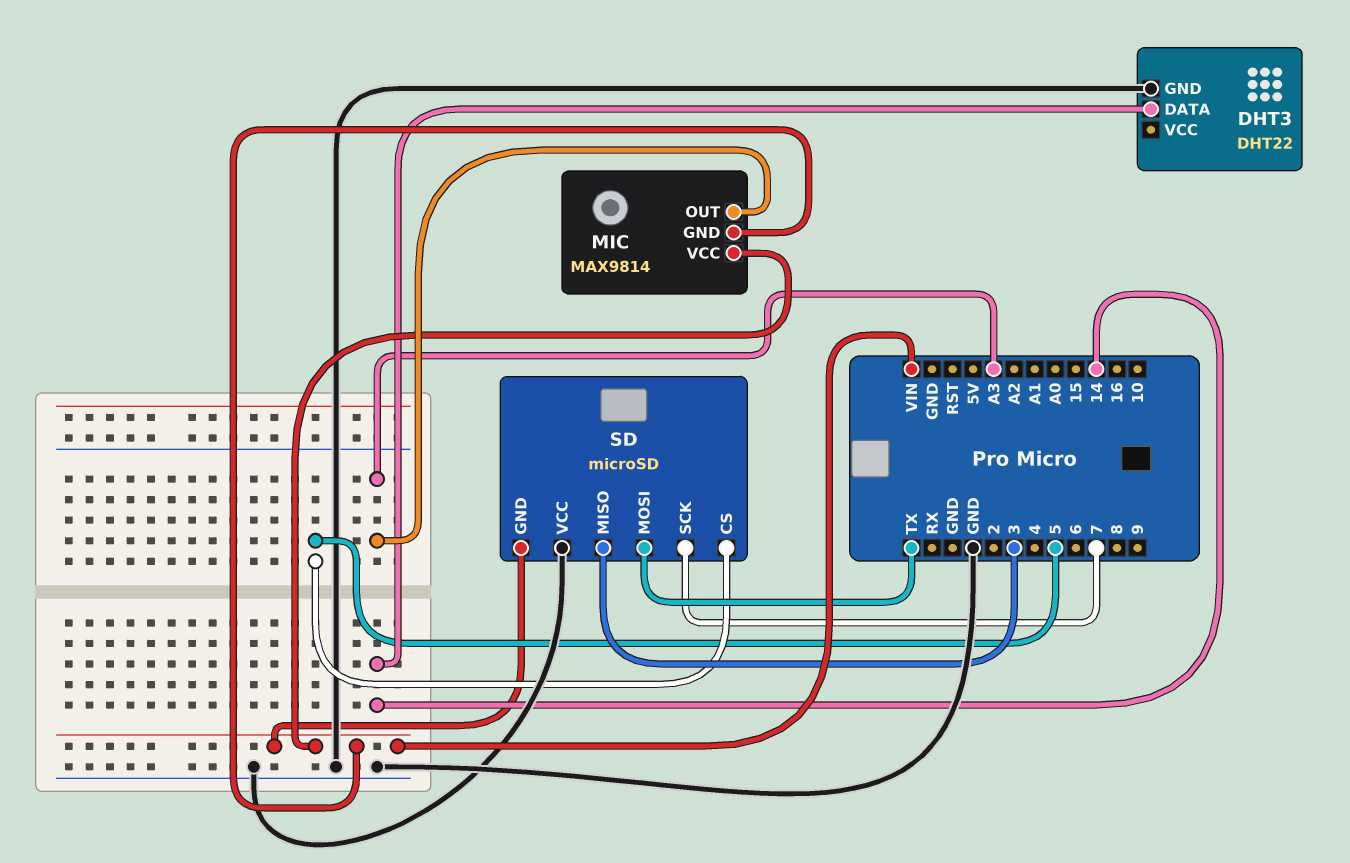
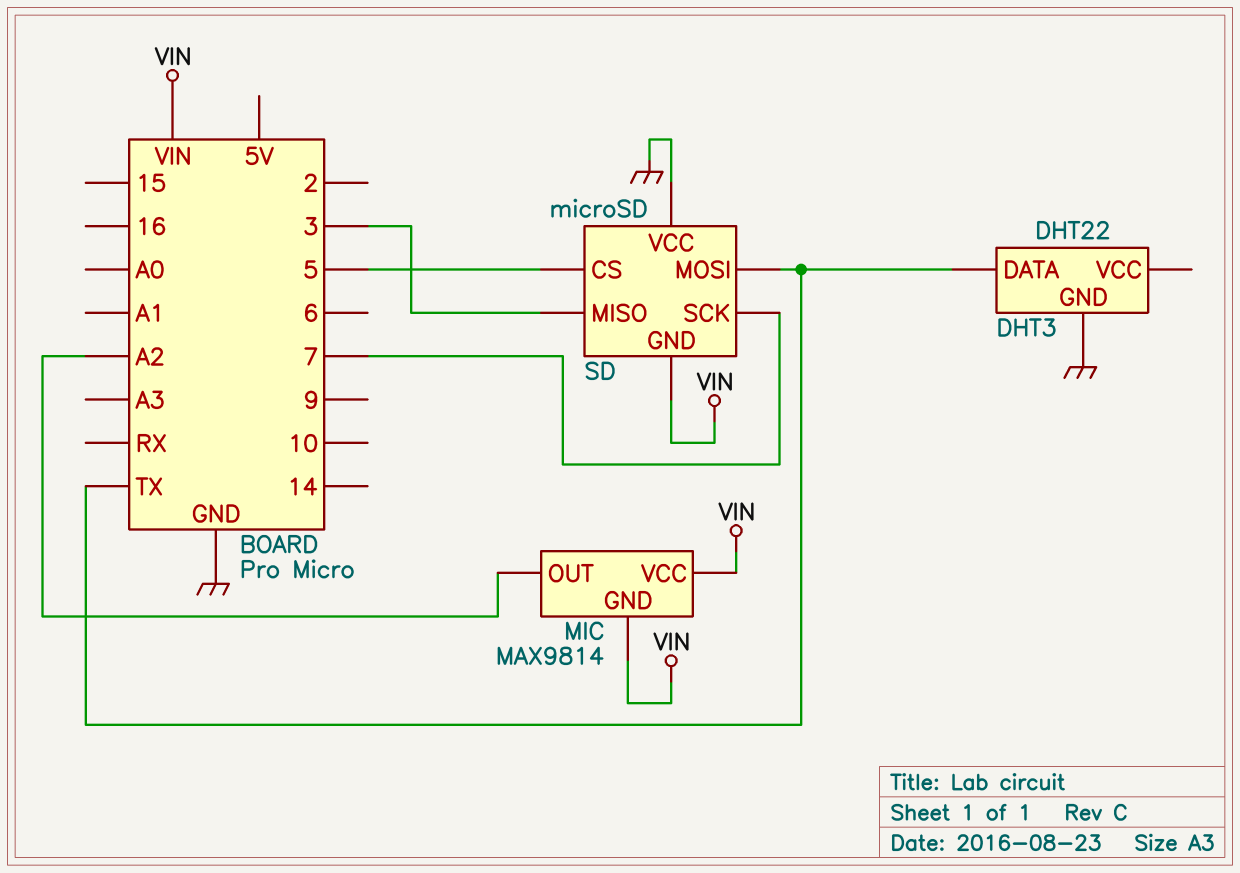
DHT3 pin DATA: 14 -> TX
MIC pin OUT: A3 -> A2

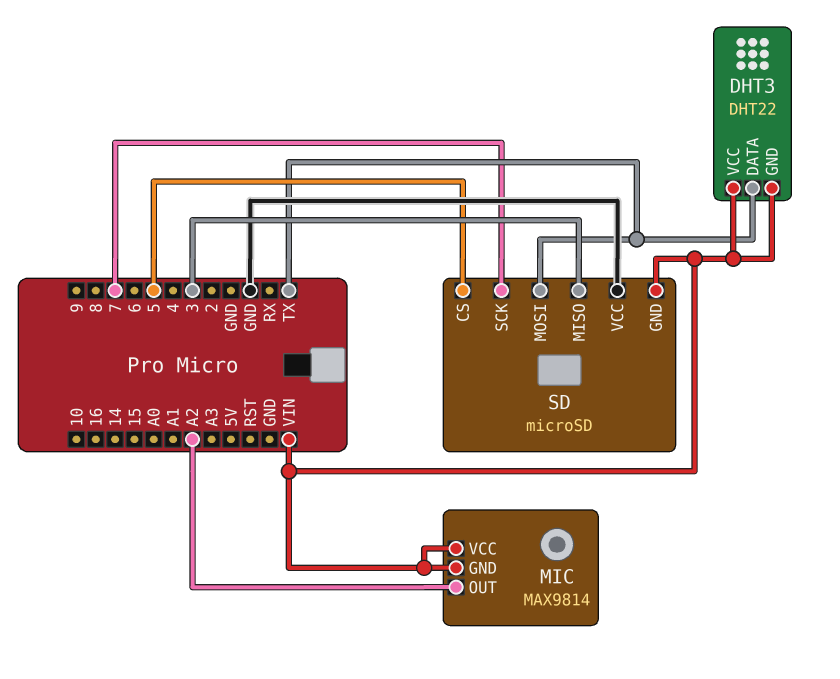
DHT3 pin GND: GND -> VIN
DHT3 pin VCC: none -> VIN

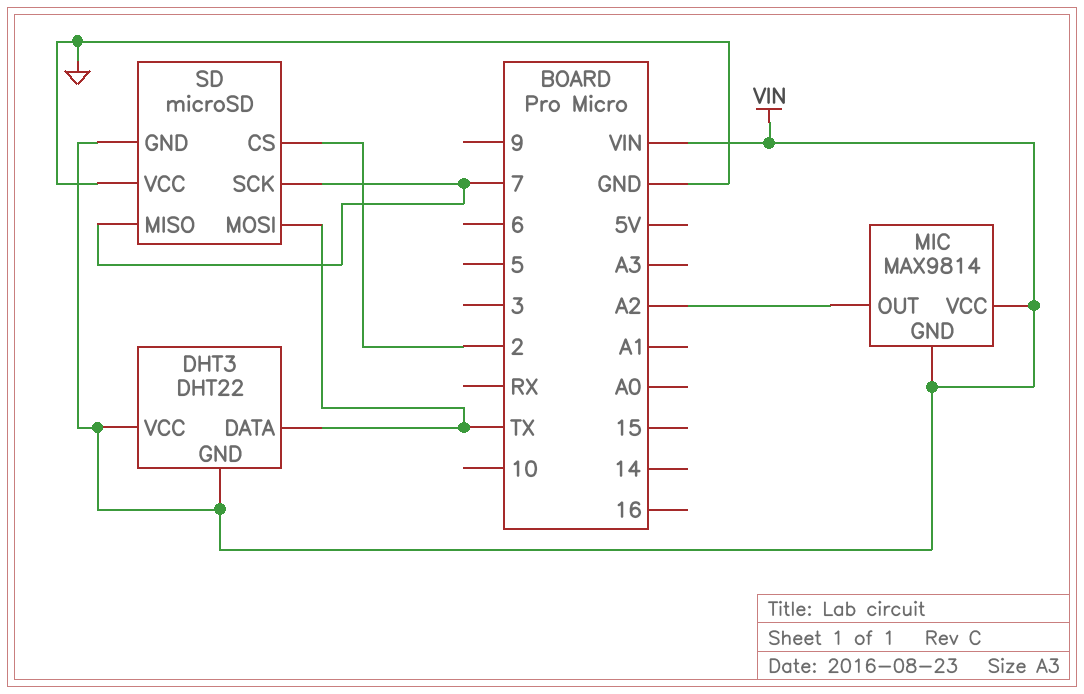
SD pin CS: 5 -> 2
SD pin MISO: 3 -> 7

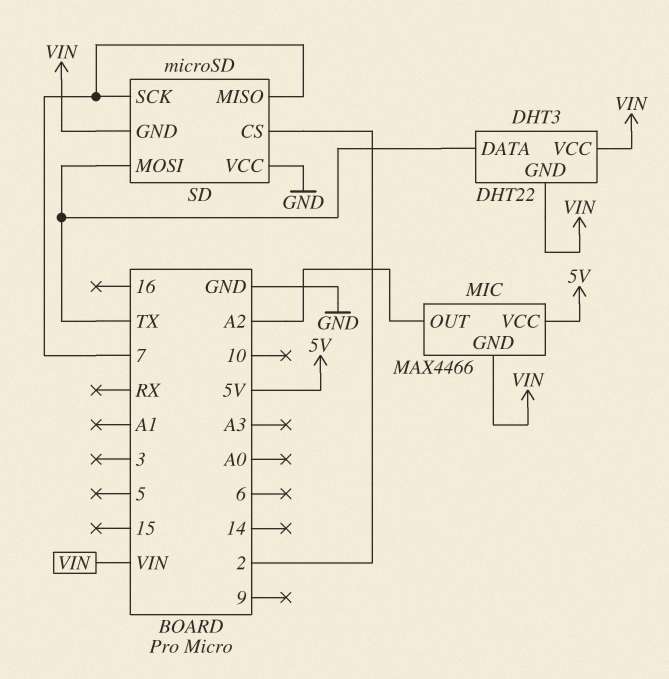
MIC: MAX9814 -> MAX4466
MIC pin VCC: VIN -> 5V

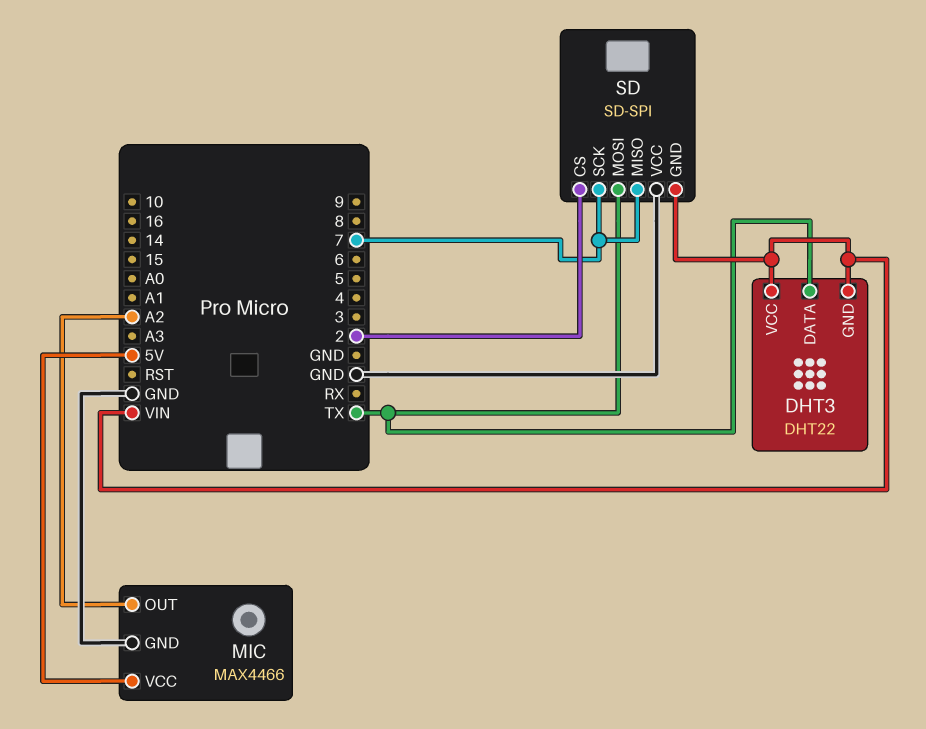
MIC pin GND: VIN -> GND
SD: microSD -> SD-SPI

